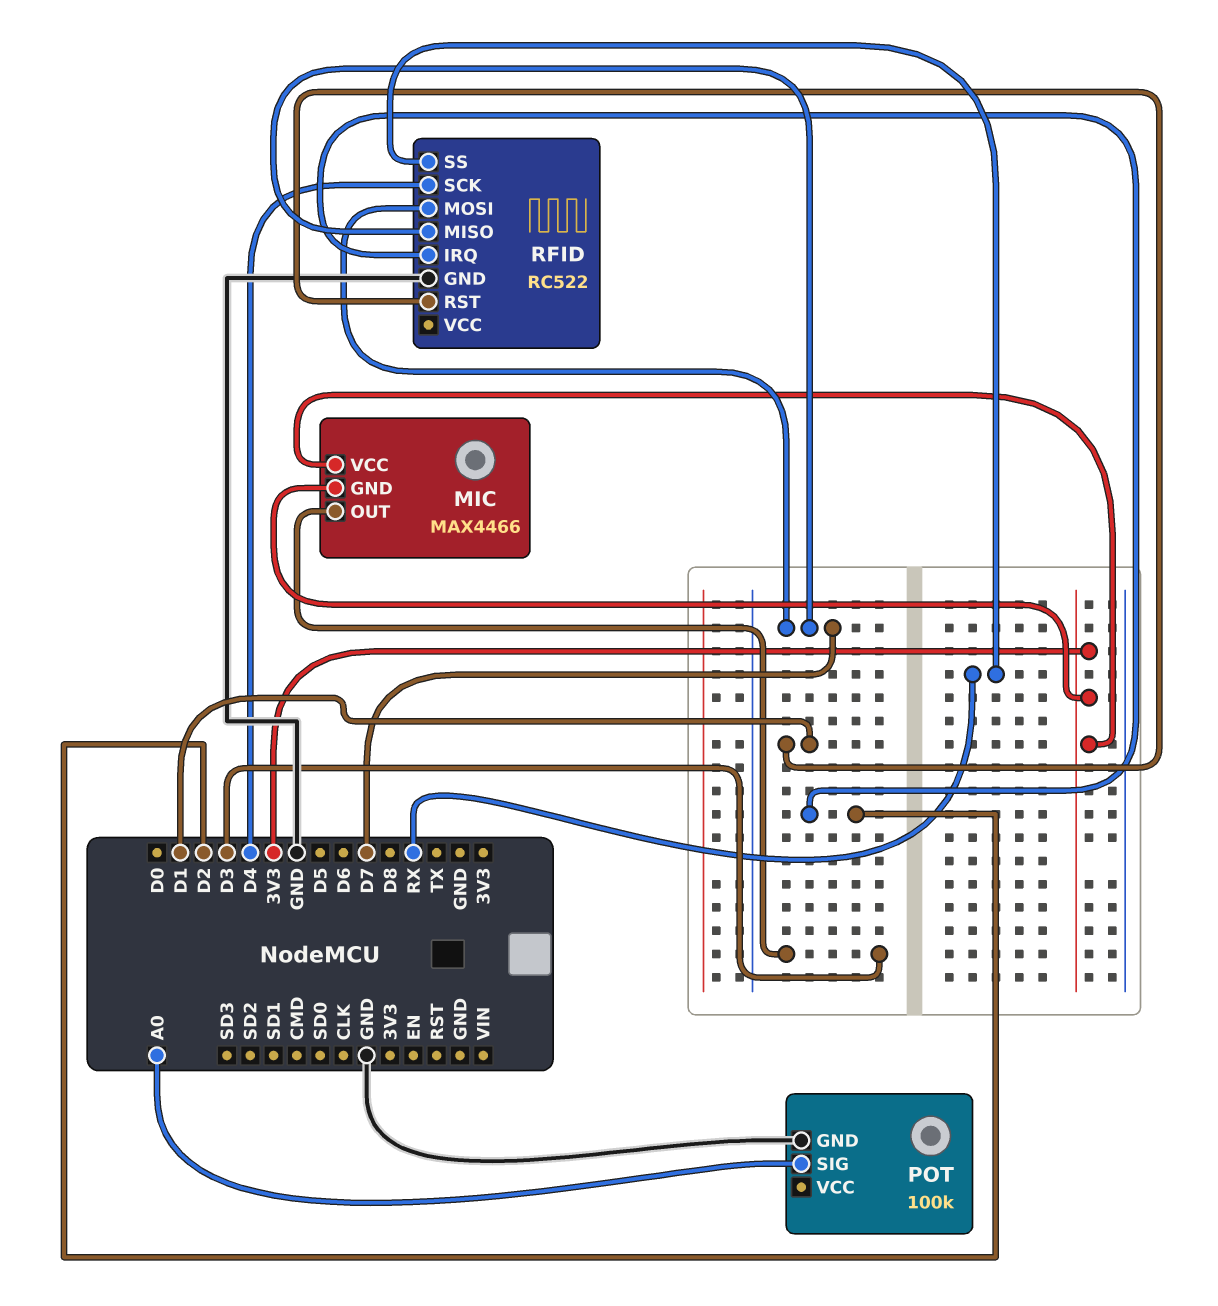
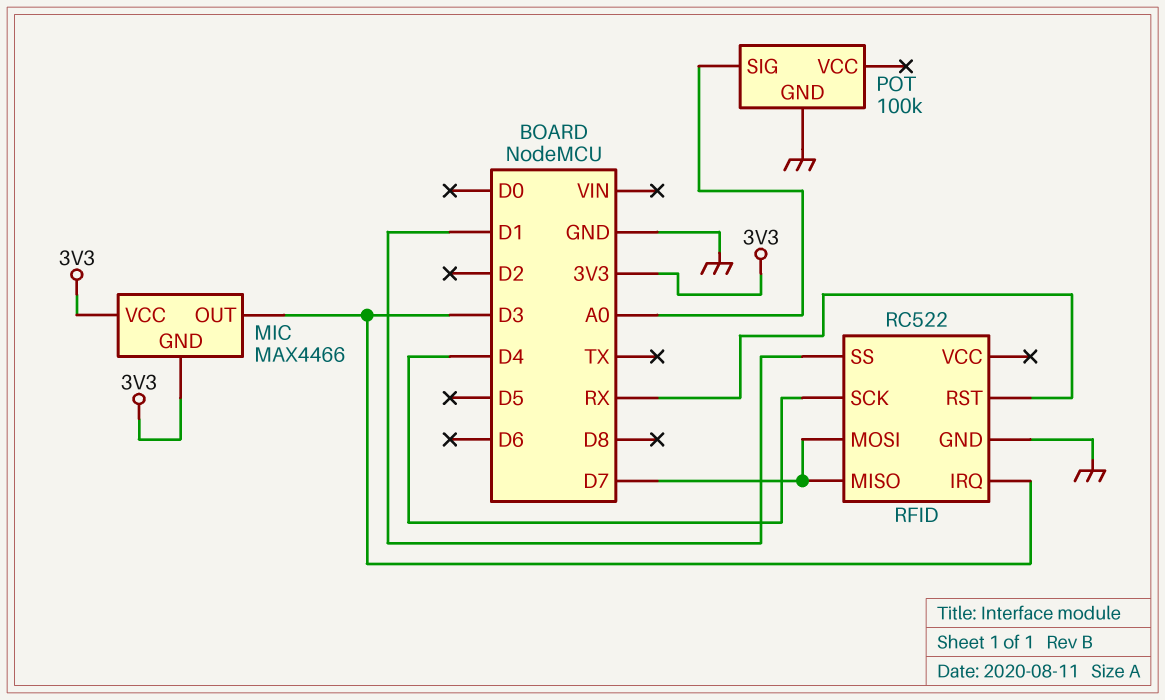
RFID pin IRQ: D2 -> D3
RFID pin RST: D1 -> RX
RFID pin SS: RX -> D1

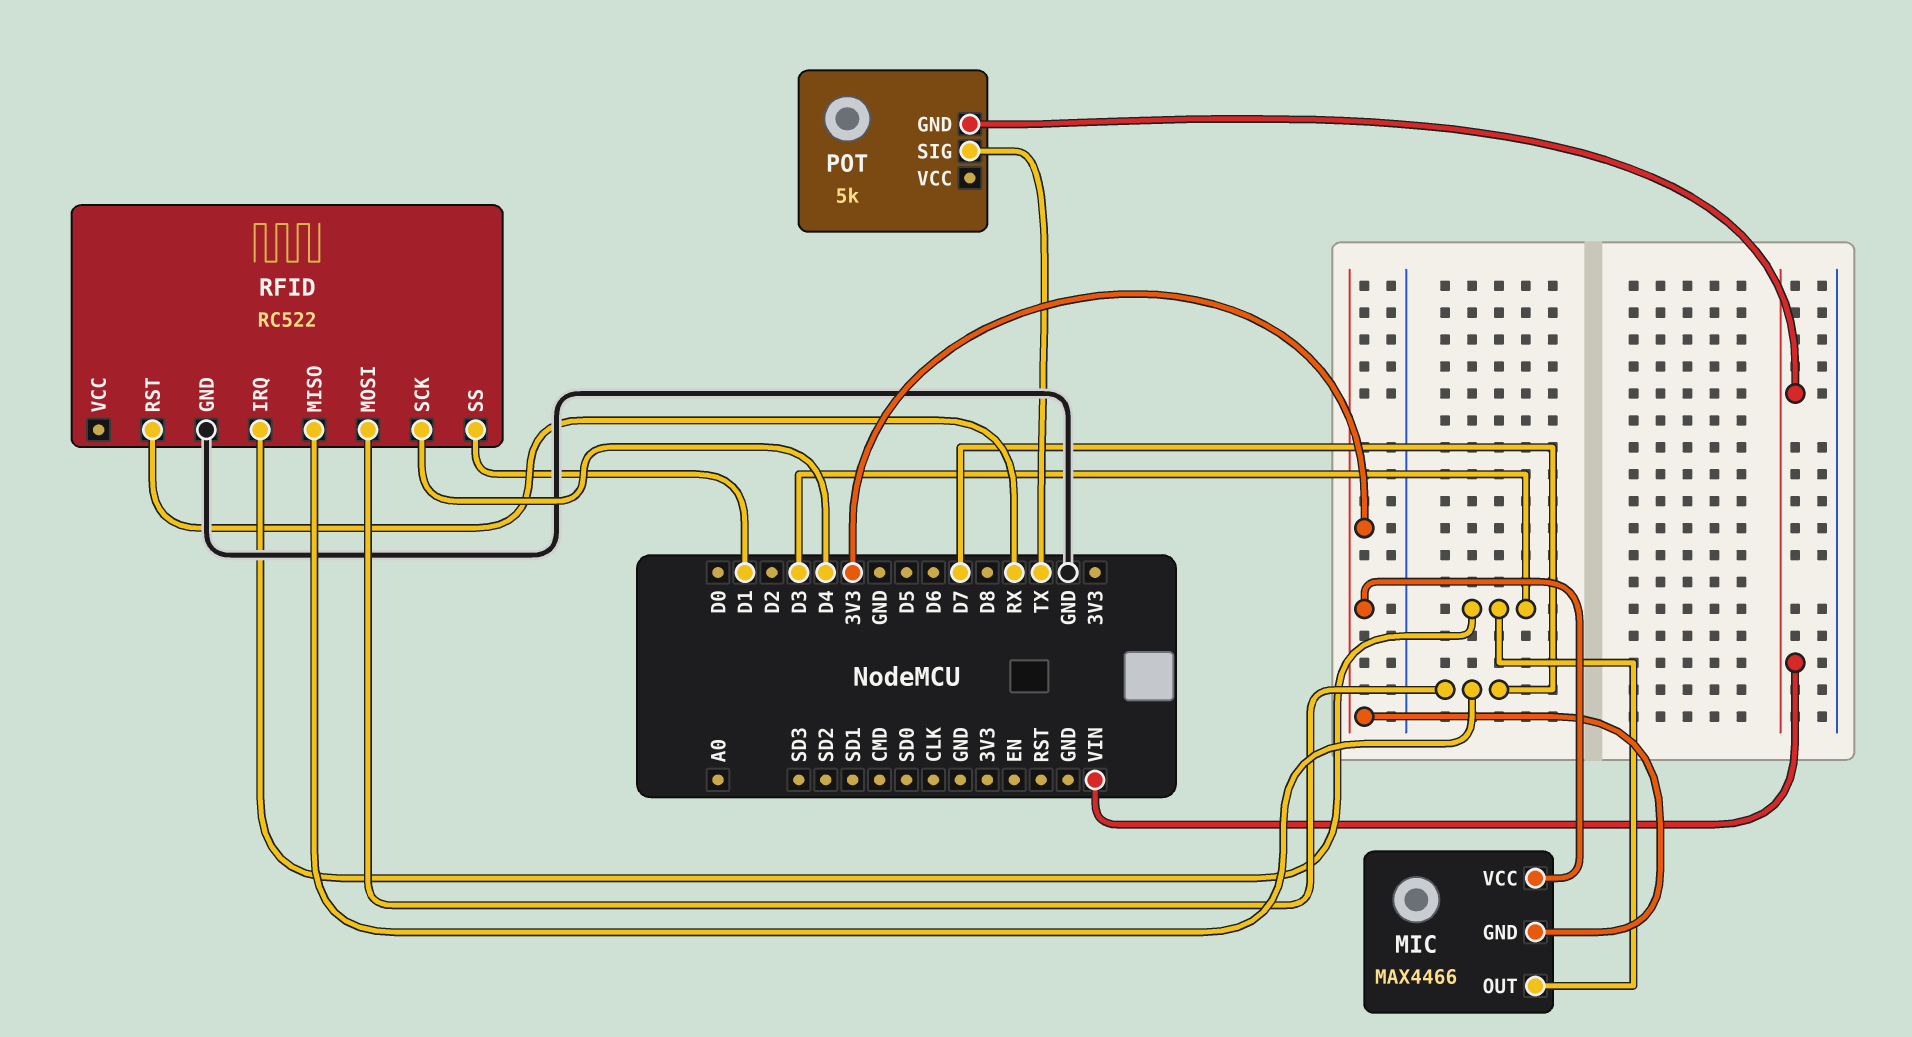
POT: 100k -> 5k
POT pin GND: GND -> VIN
POT pin SIG: A0 -> TX

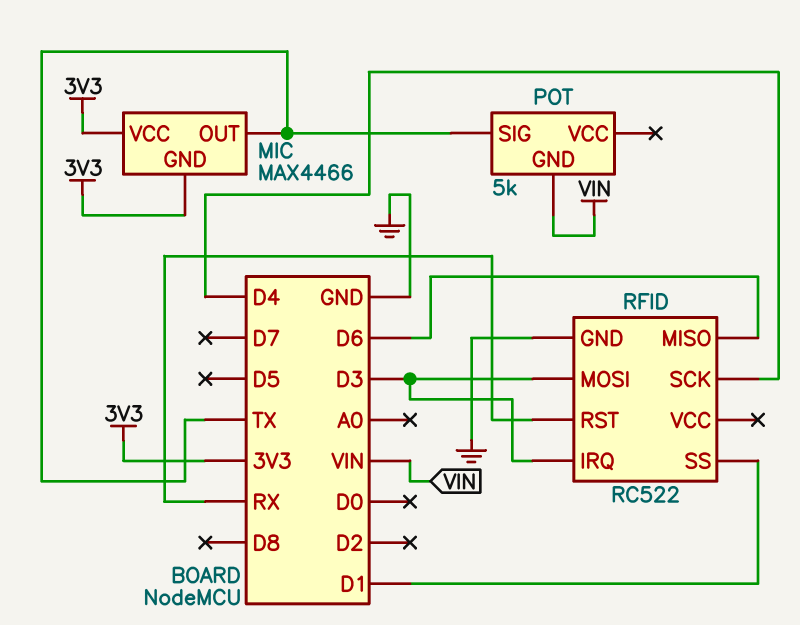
MIC pin OUT: D3 -> TX
RFID pin MISO: D7 -> D6
RFID pin MOSI: D7 -> D3

